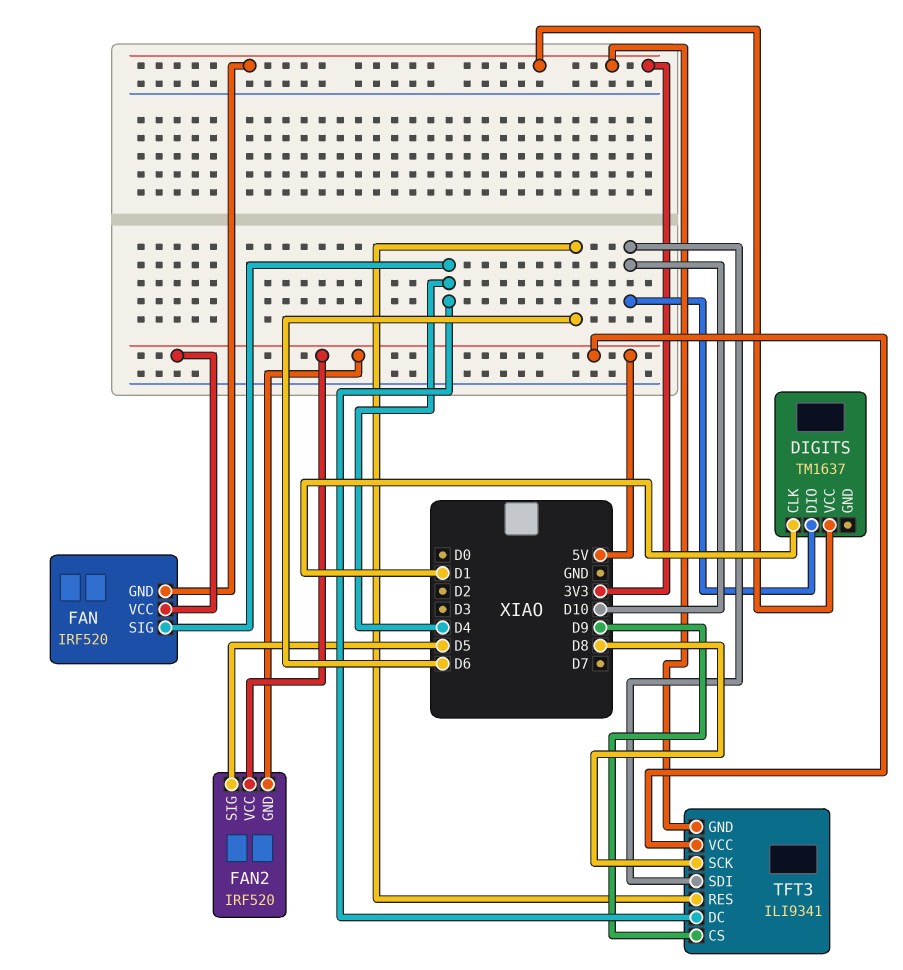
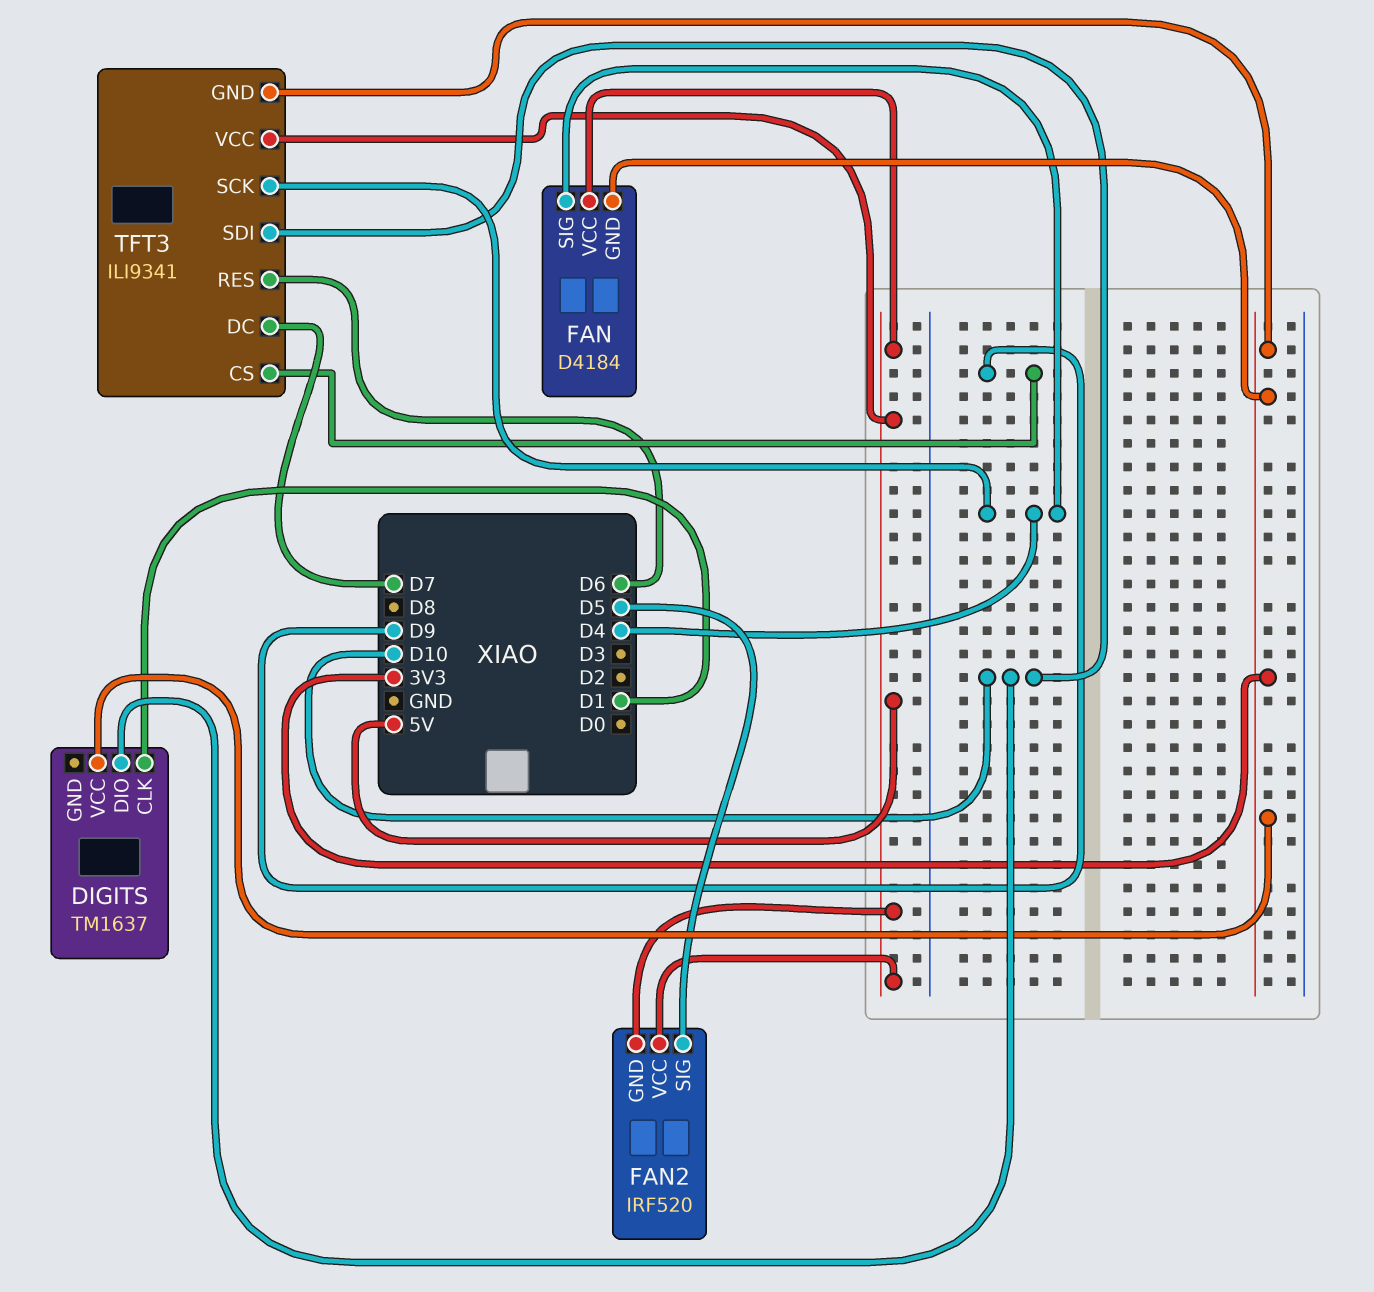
FAN: IRF520 -> D4184
TFT3 pin DC: D4 -> D7
TFT3 pin SCK: D8 -> D4

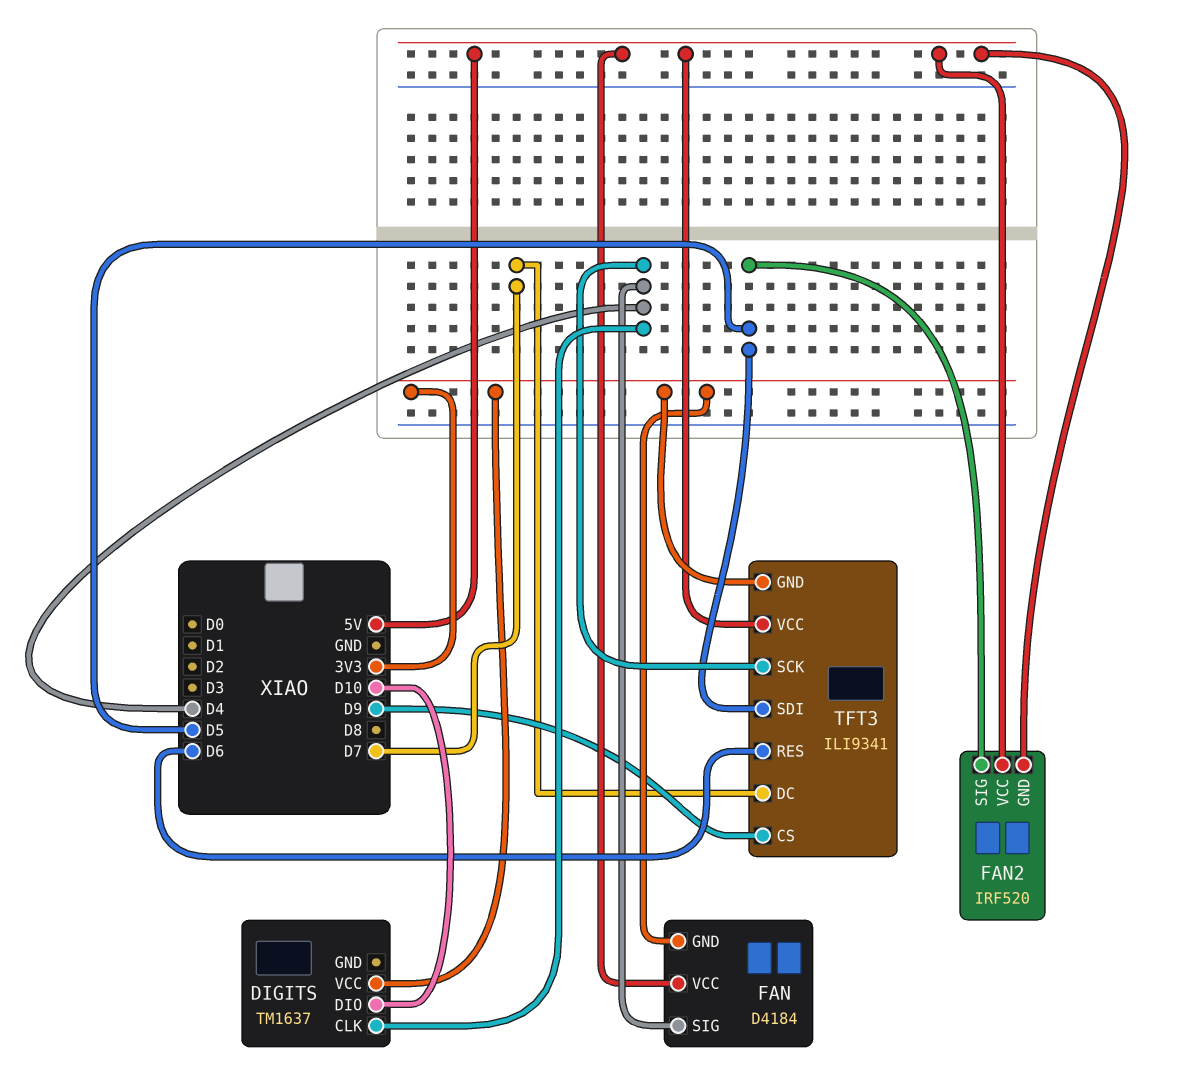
DIGITS pin CLK: D1 -> D4
TFT3 pin SDI: D10 -> D5

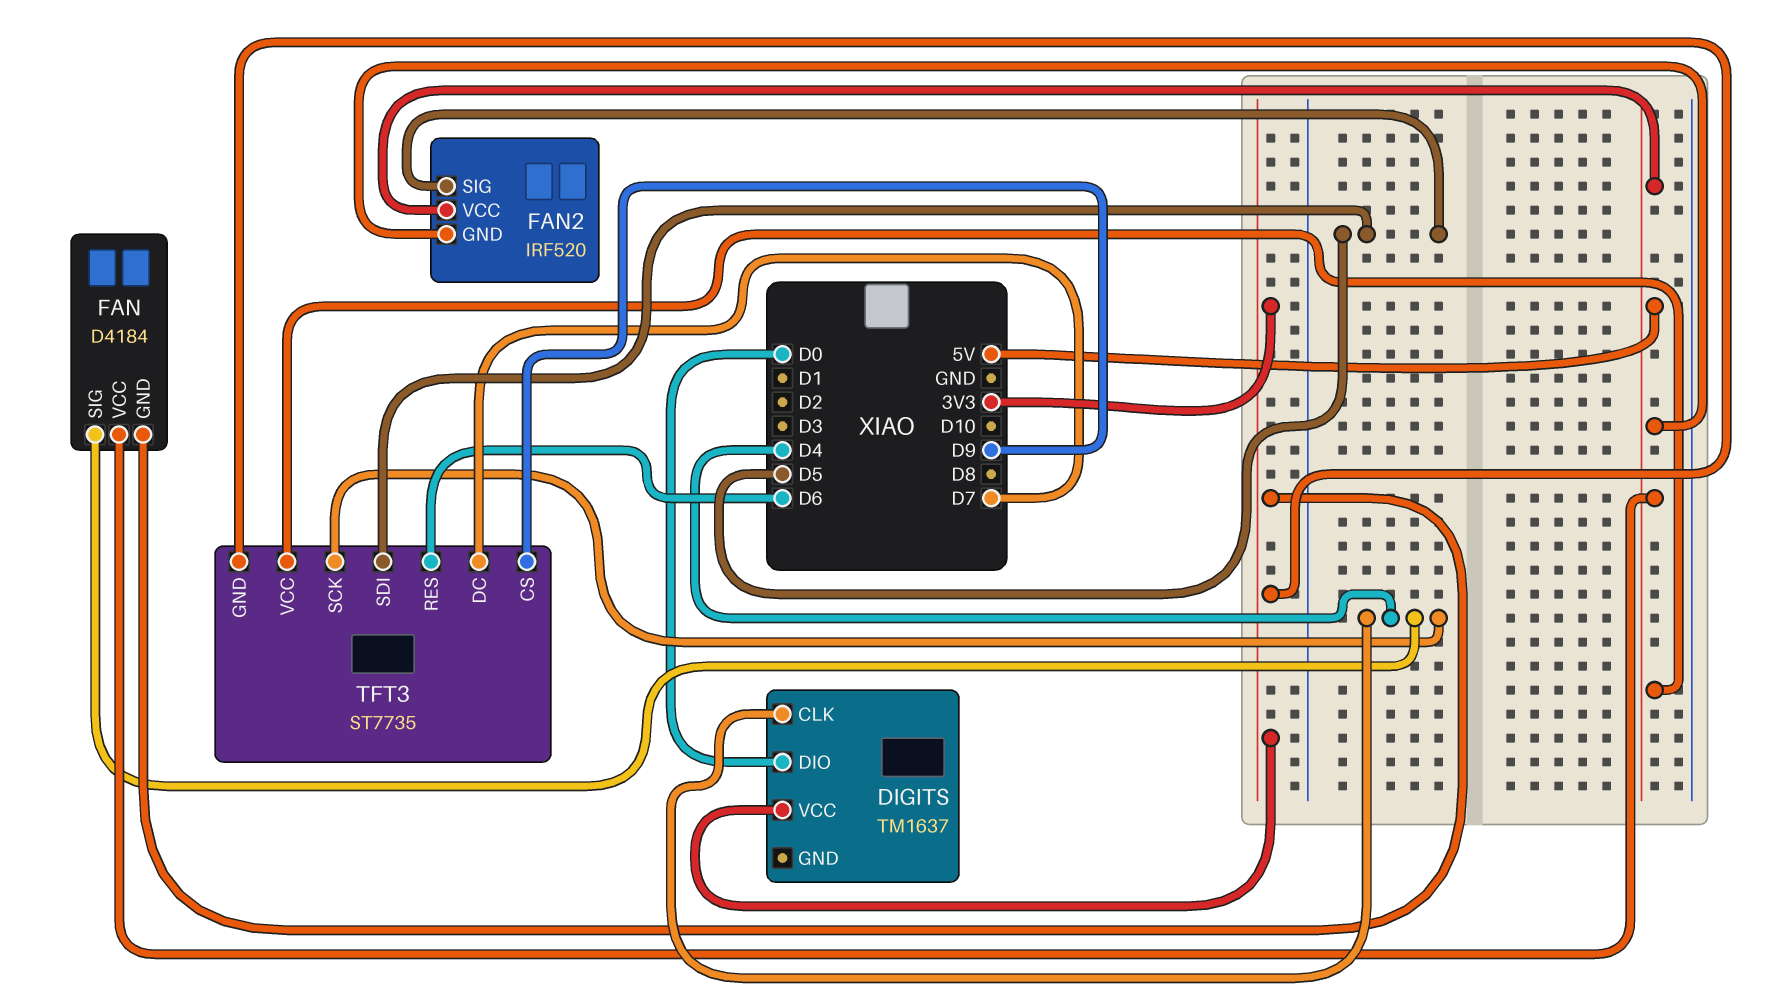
DIGITS pin DIO: D10 -> D0
TFT3: ILI9341 -> ST7735

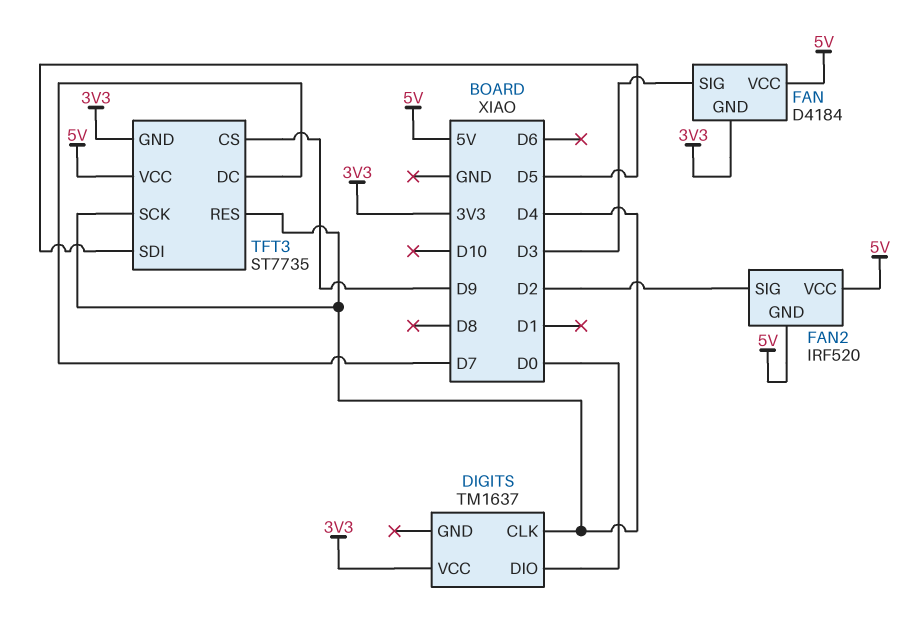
FAN pin SIG: D4 -> D3
FAN2 pin SIG: D5 -> D2
TFT3 pin RES: D6 -> D4

